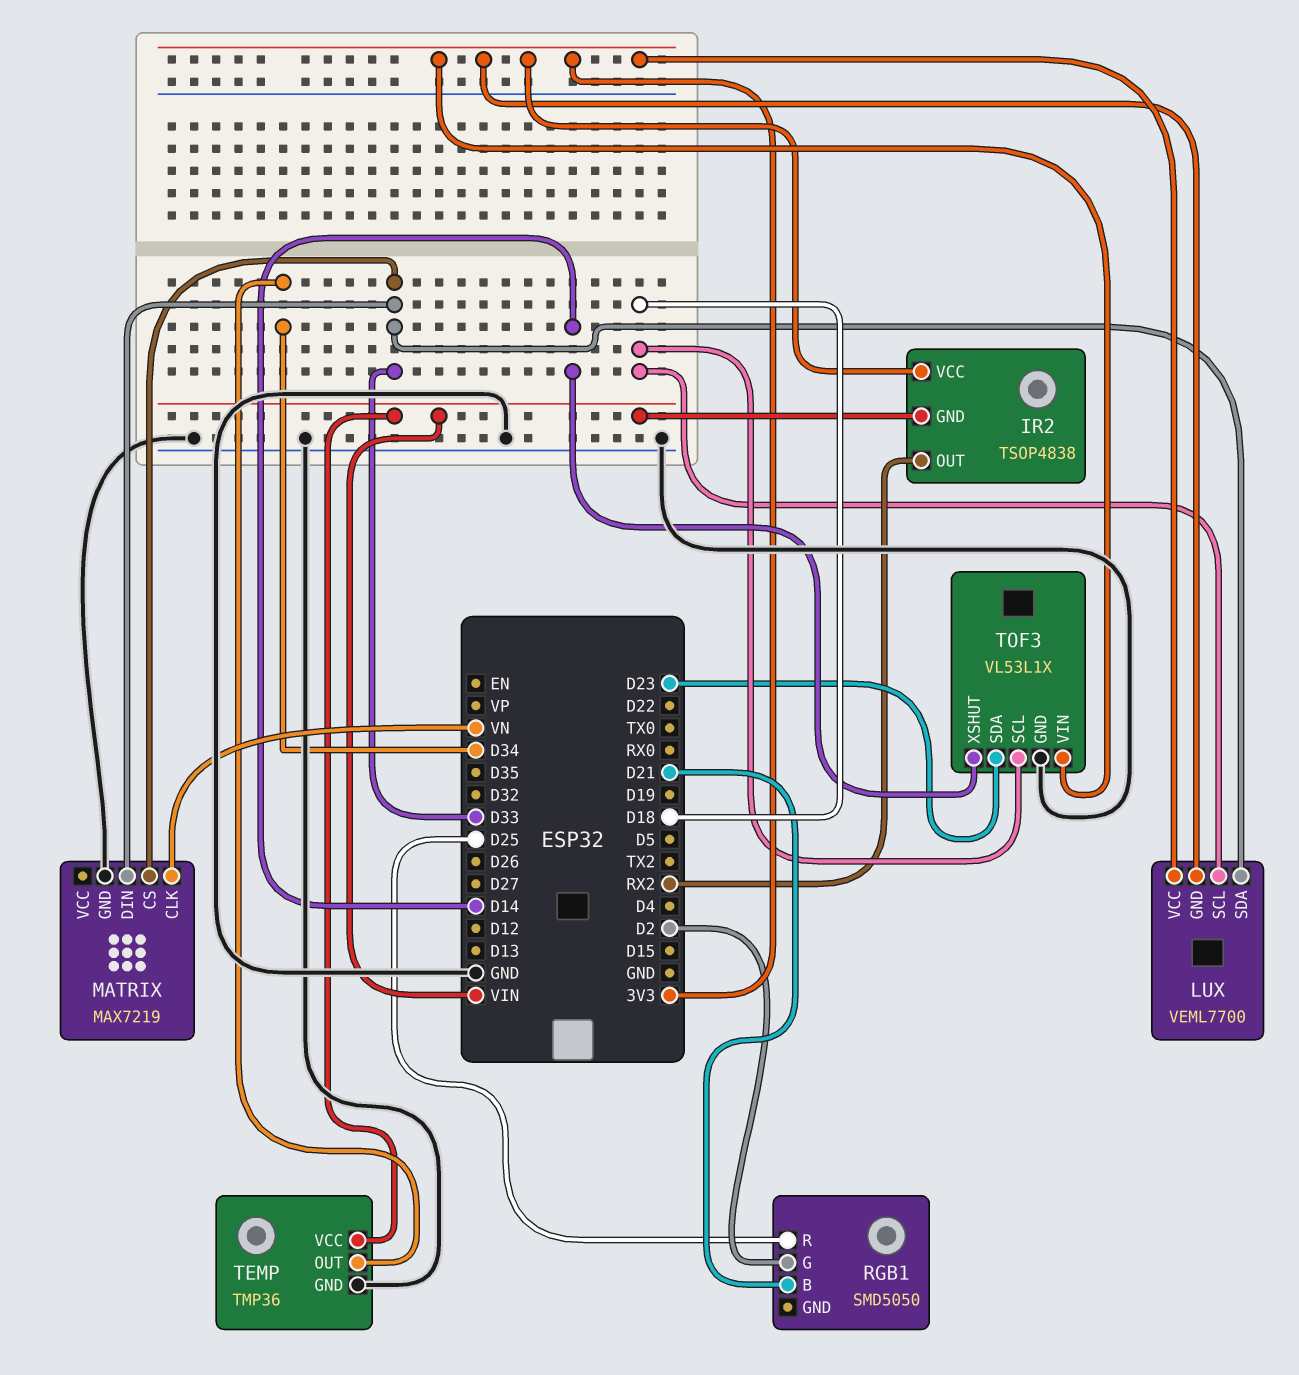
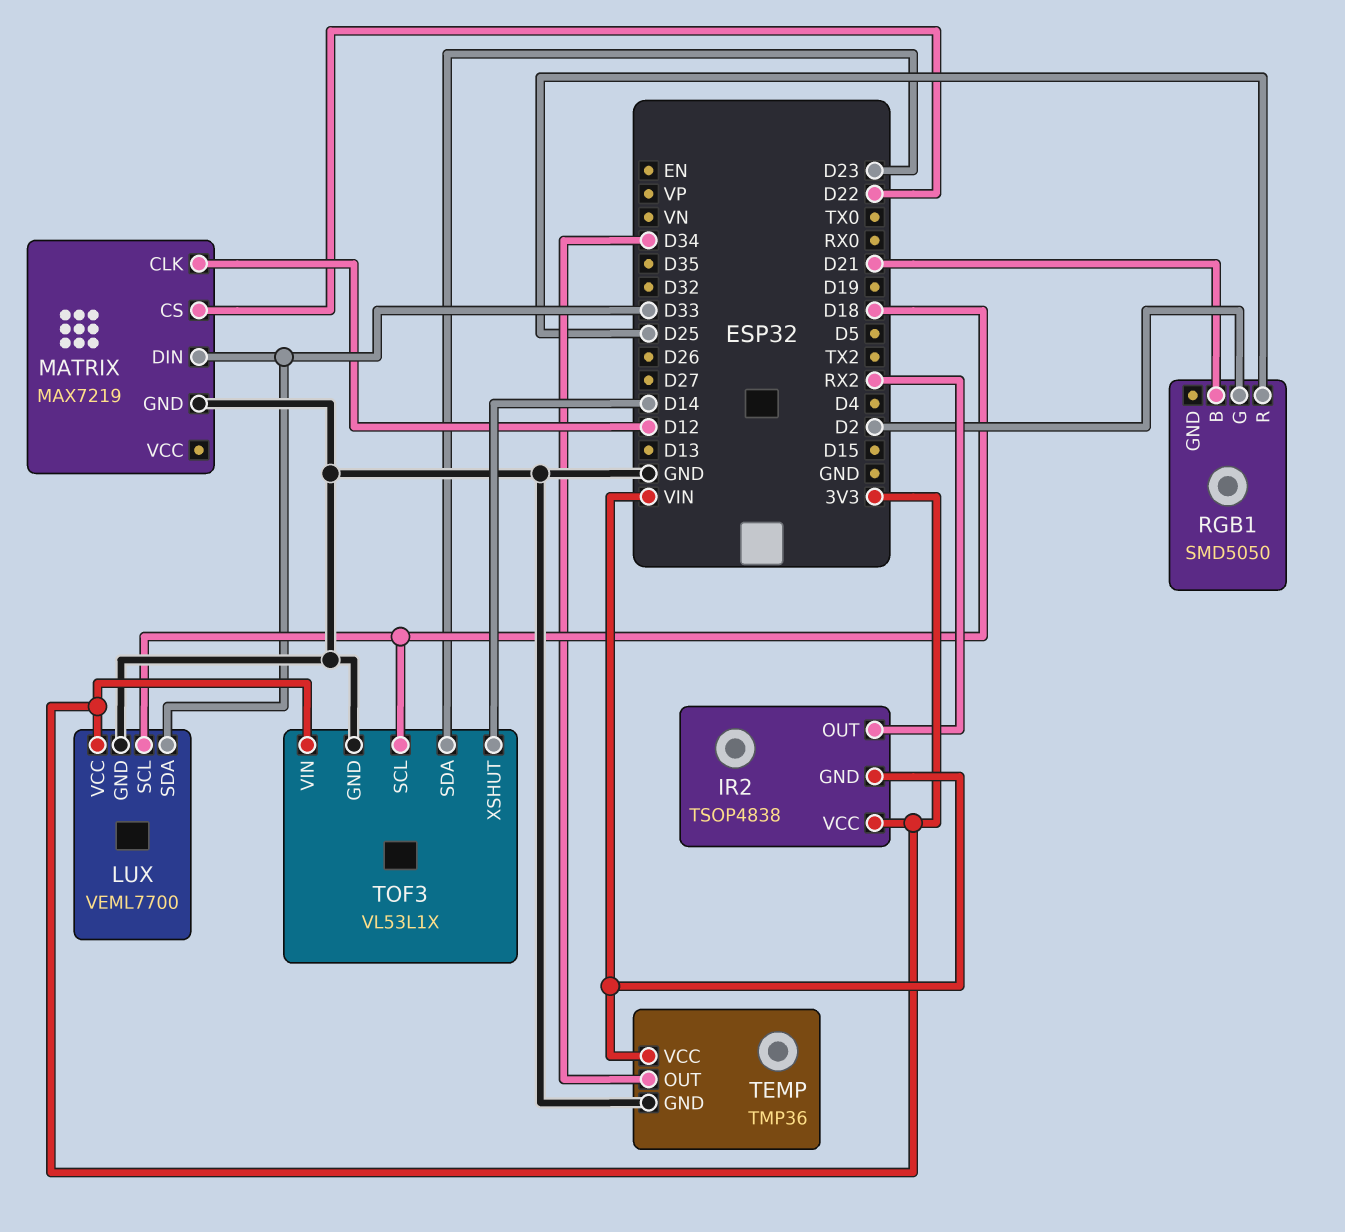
LUX pin GND: 3V3 -> GND
MATRIX pin CLK: VN -> D12
MATRIX pin CS: D33 -> D22

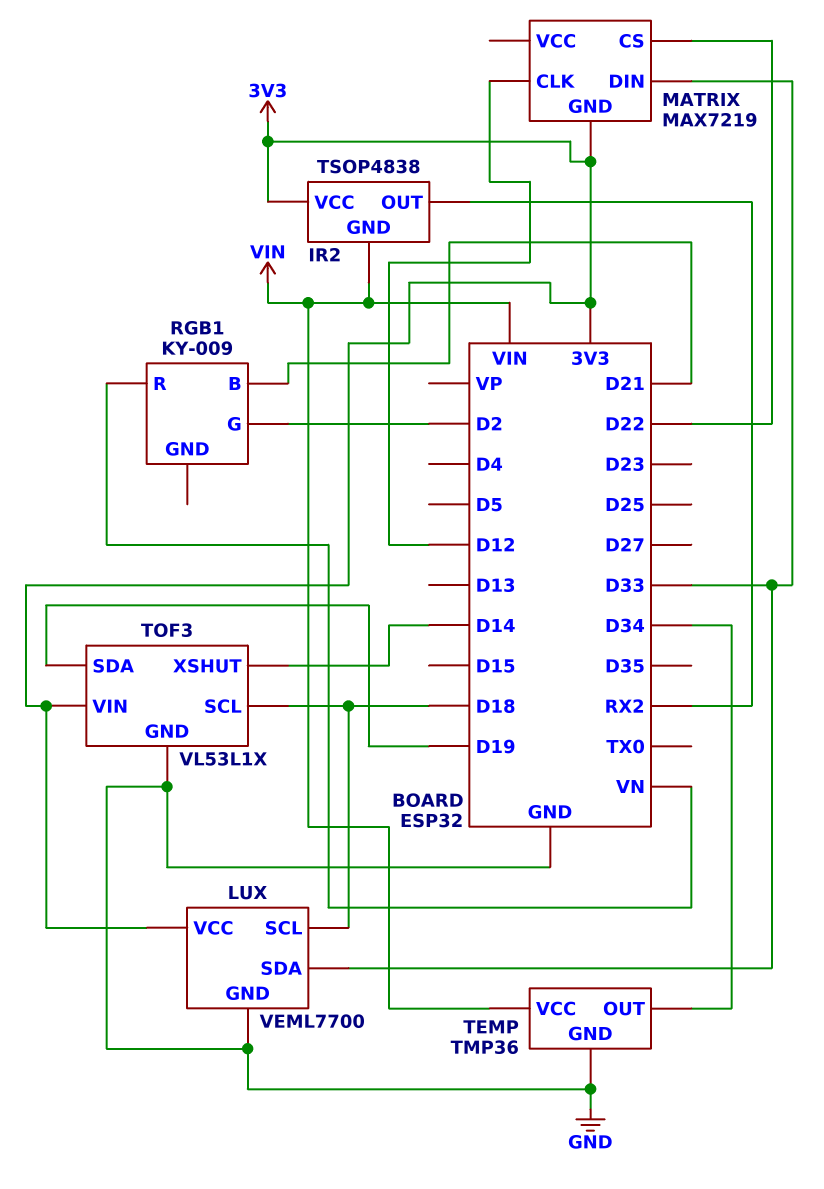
MATRIX pin GND: GND -> 3V3
RGB1: SMD5050 -> KY-009
RGB1 pin R: D25 -> VN
TOF3 pin SDA: D23 -> D19

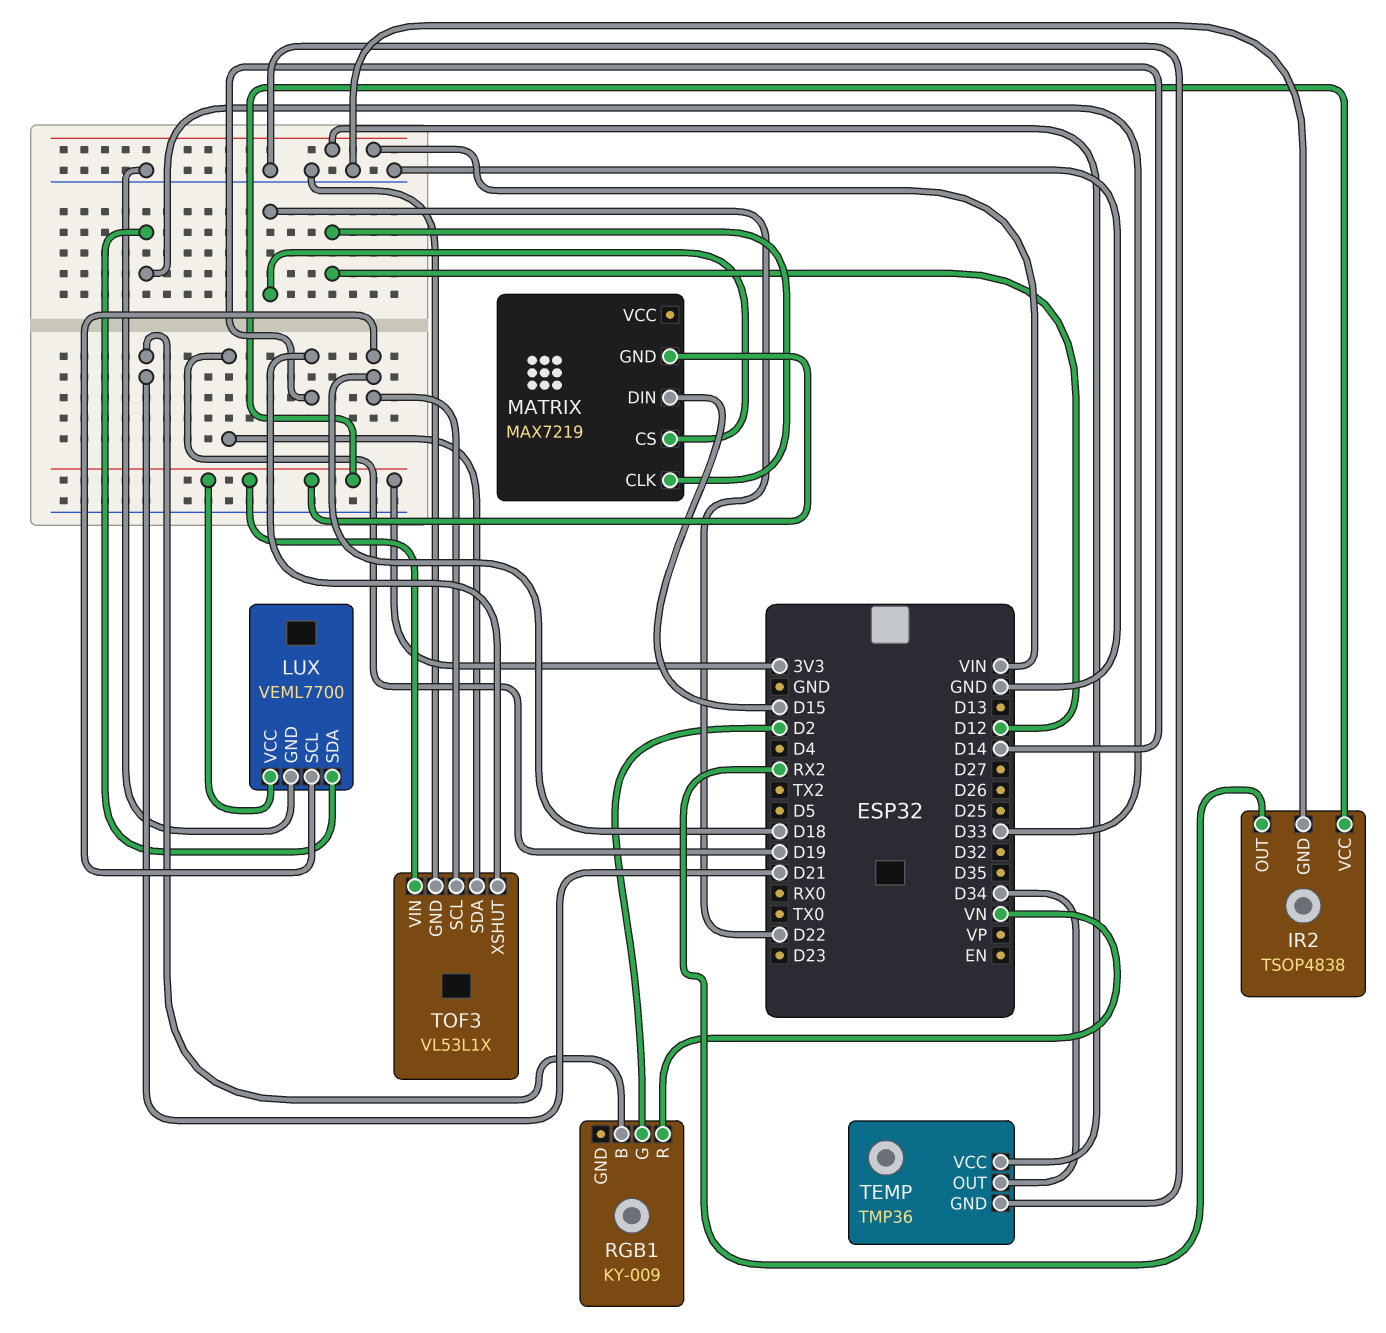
IR2 pin GND: VIN -> GND
MATRIX pin DIN: D33 -> D15

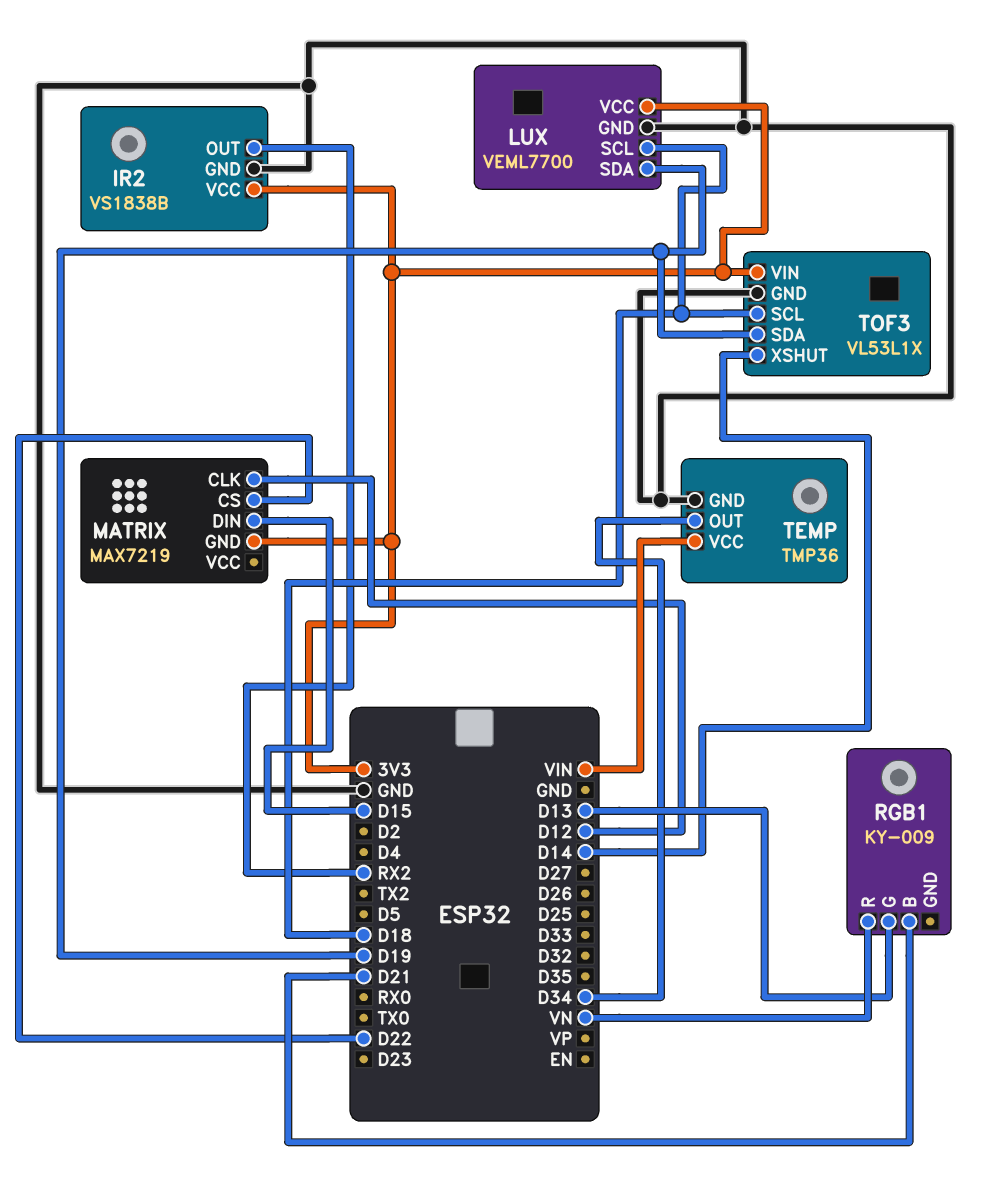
IR2: TSOP4838 -> VS1838B
LUX pin SDA: D33 -> D19
RGB1 pin G: D2 -> D13

